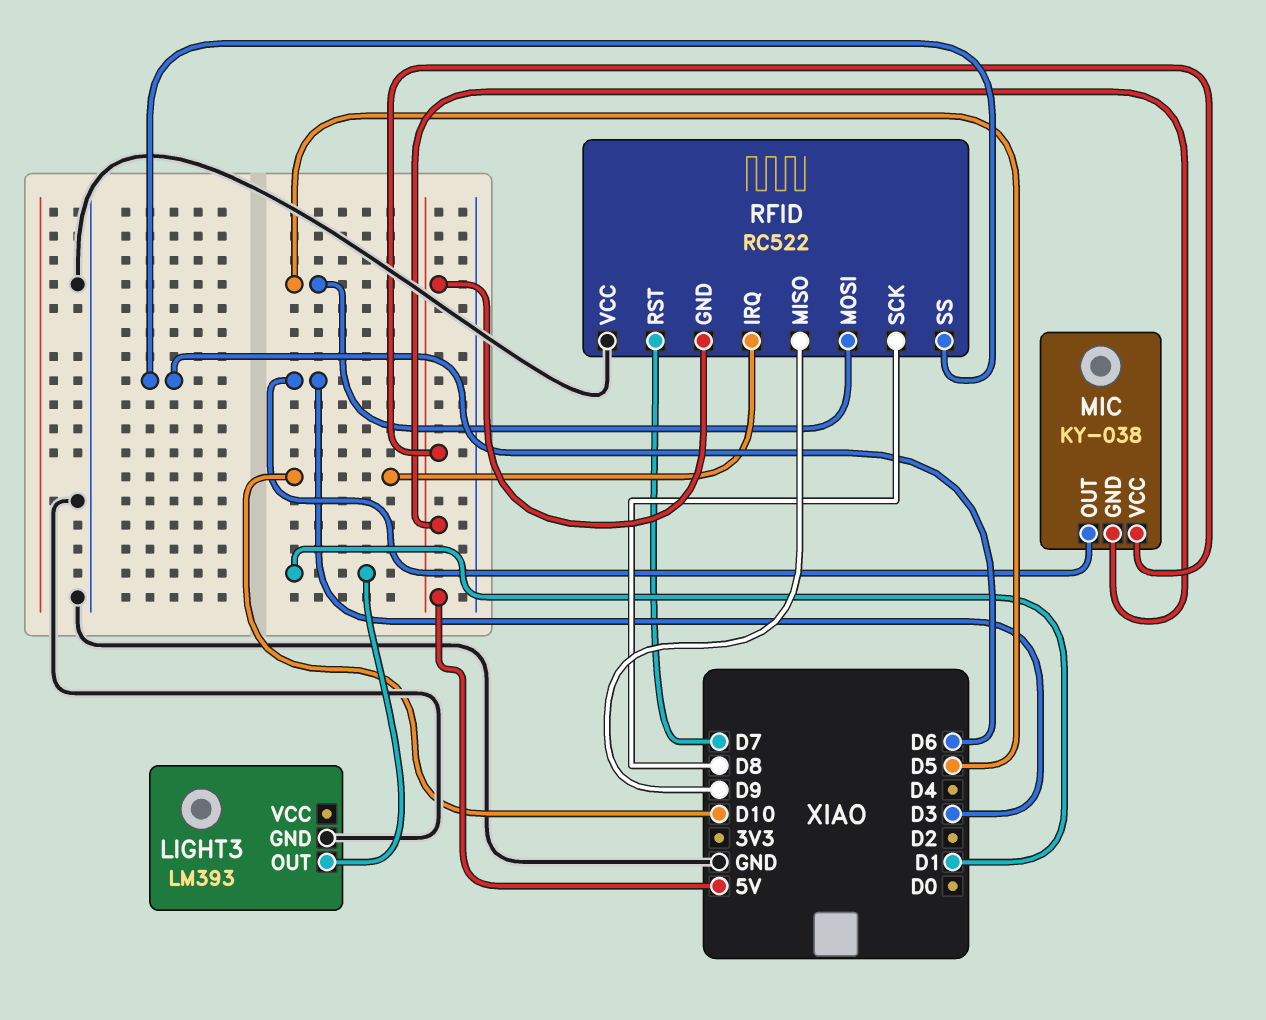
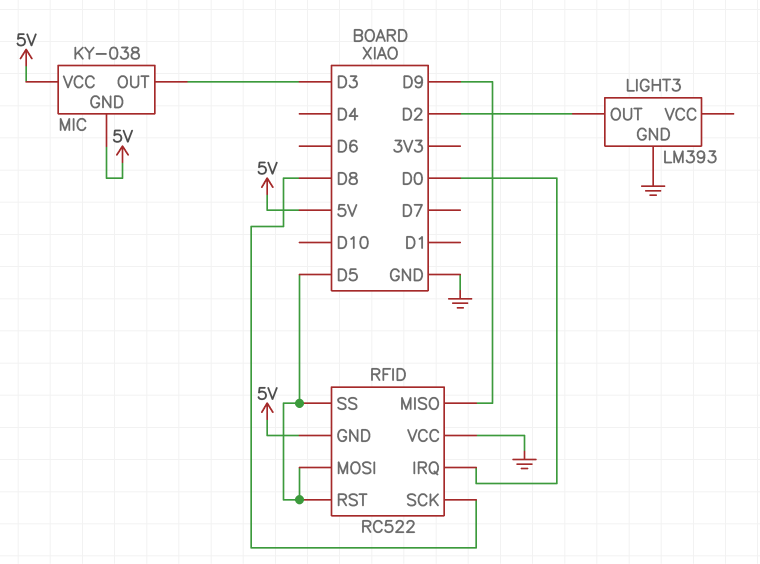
LIGHT3 pin OUT: D1 -> D2
RFID pin IRQ: D10 -> D0
RFID pin RST: D7 -> D5
RFID pin SS: D6 -> D5

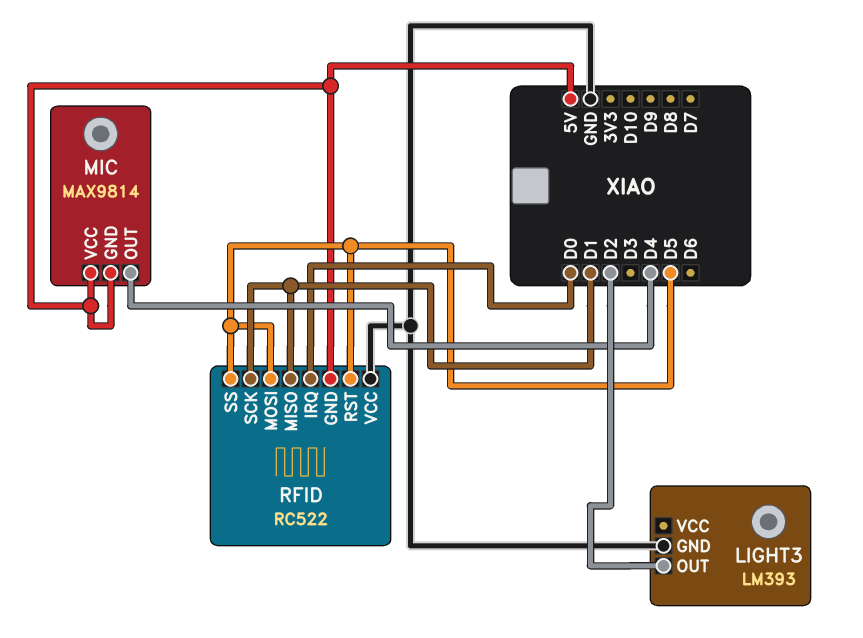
MIC: KY-038 -> MAX9814
MIC pin OUT: D3 -> D4
RFID pin MISO: D9 -> D1
RFID pin SCK: D8 -> D1

